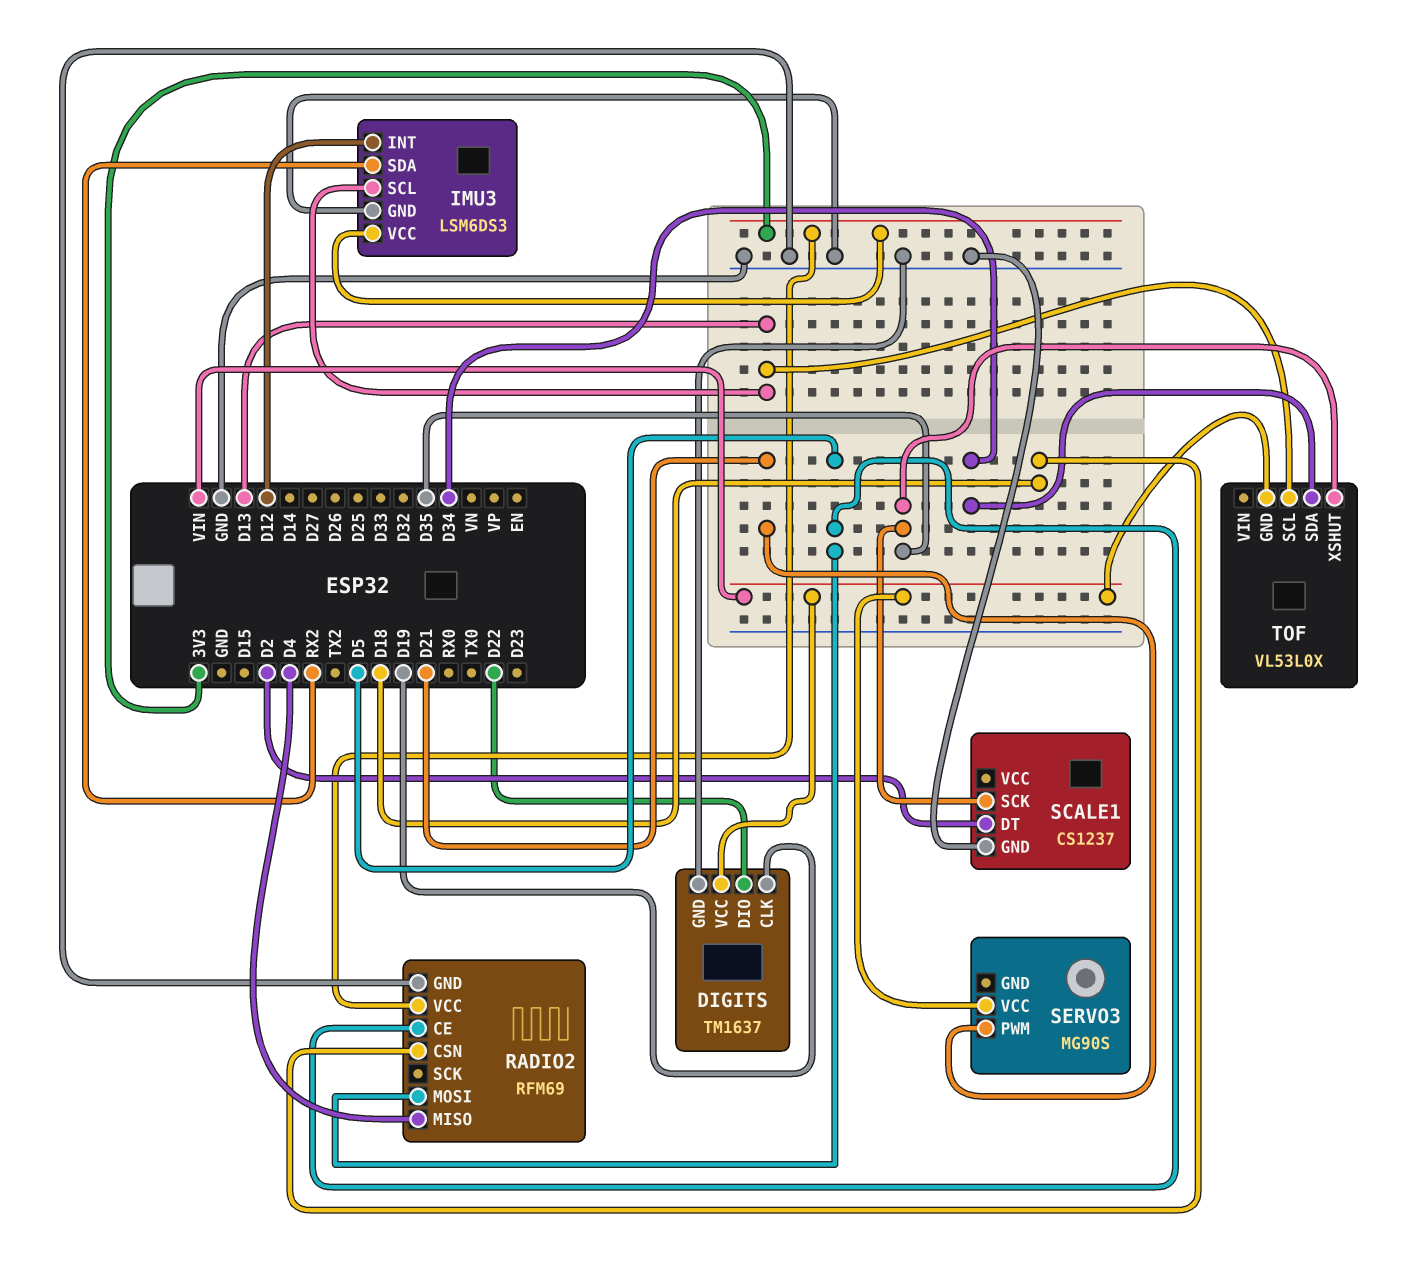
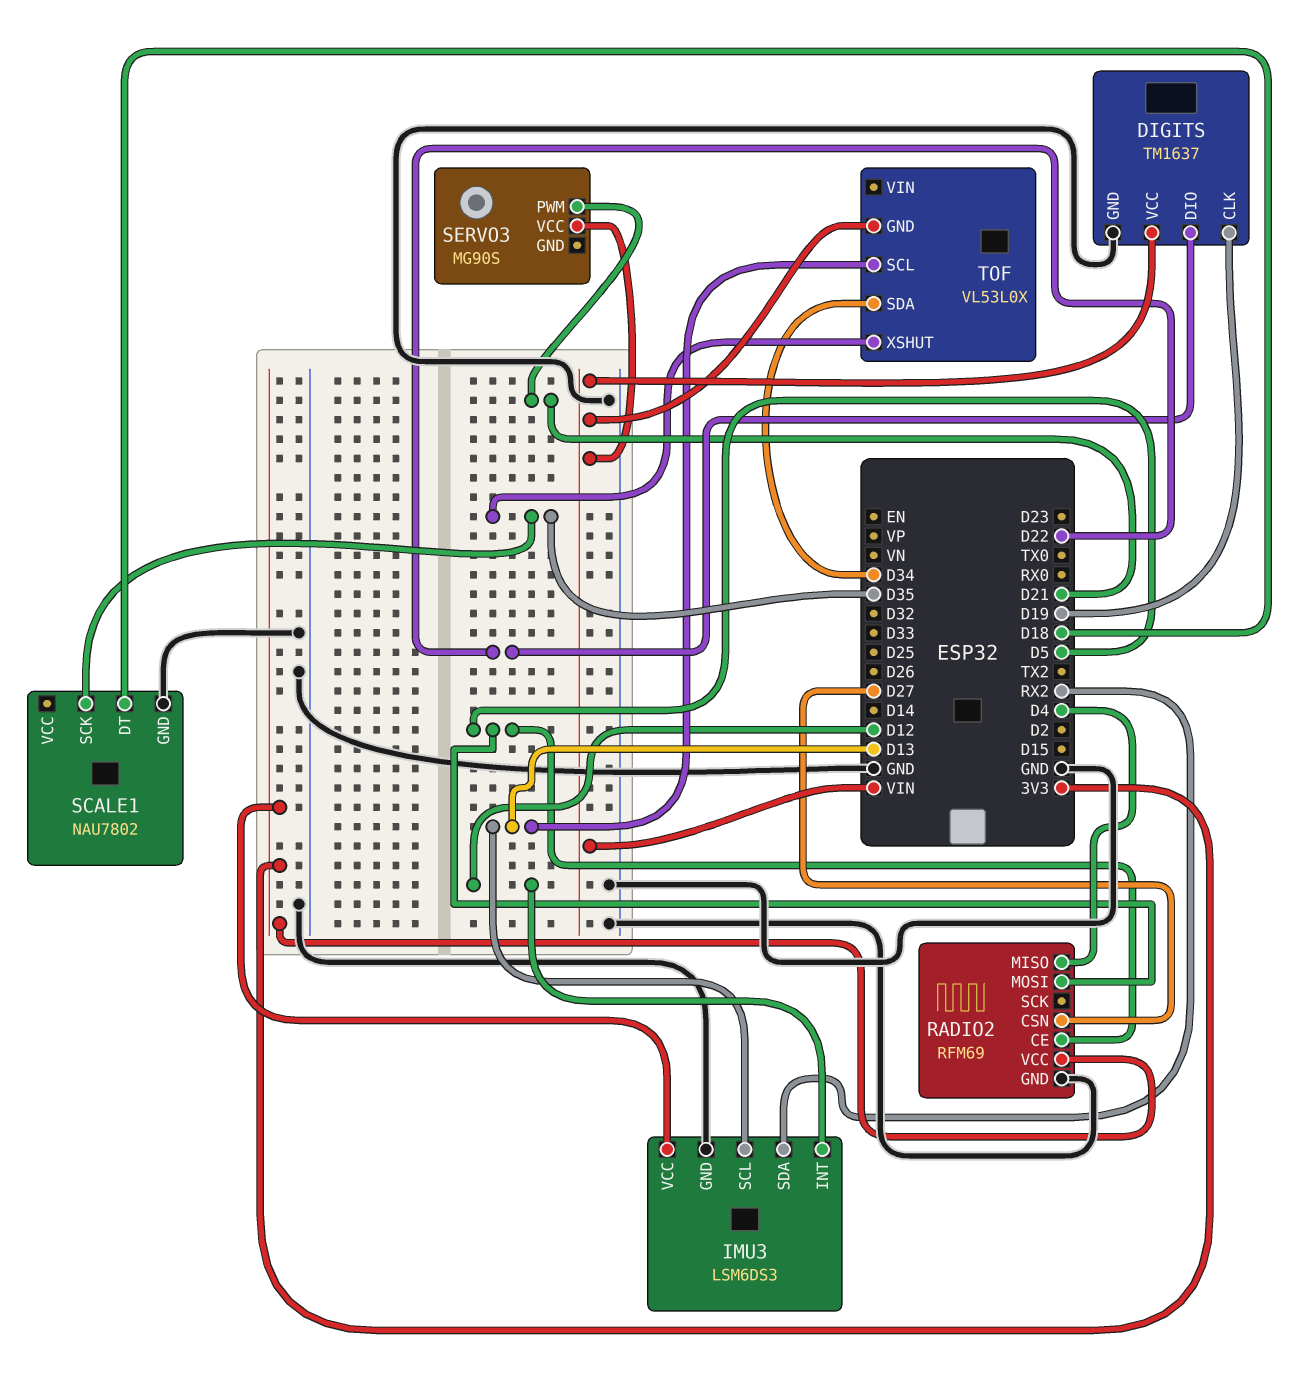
RADIO2 pin CSN: D18 -> D27
SCALE1: CS1237 -> NAU7802
SCALE1 pin DT: D2 -> D18

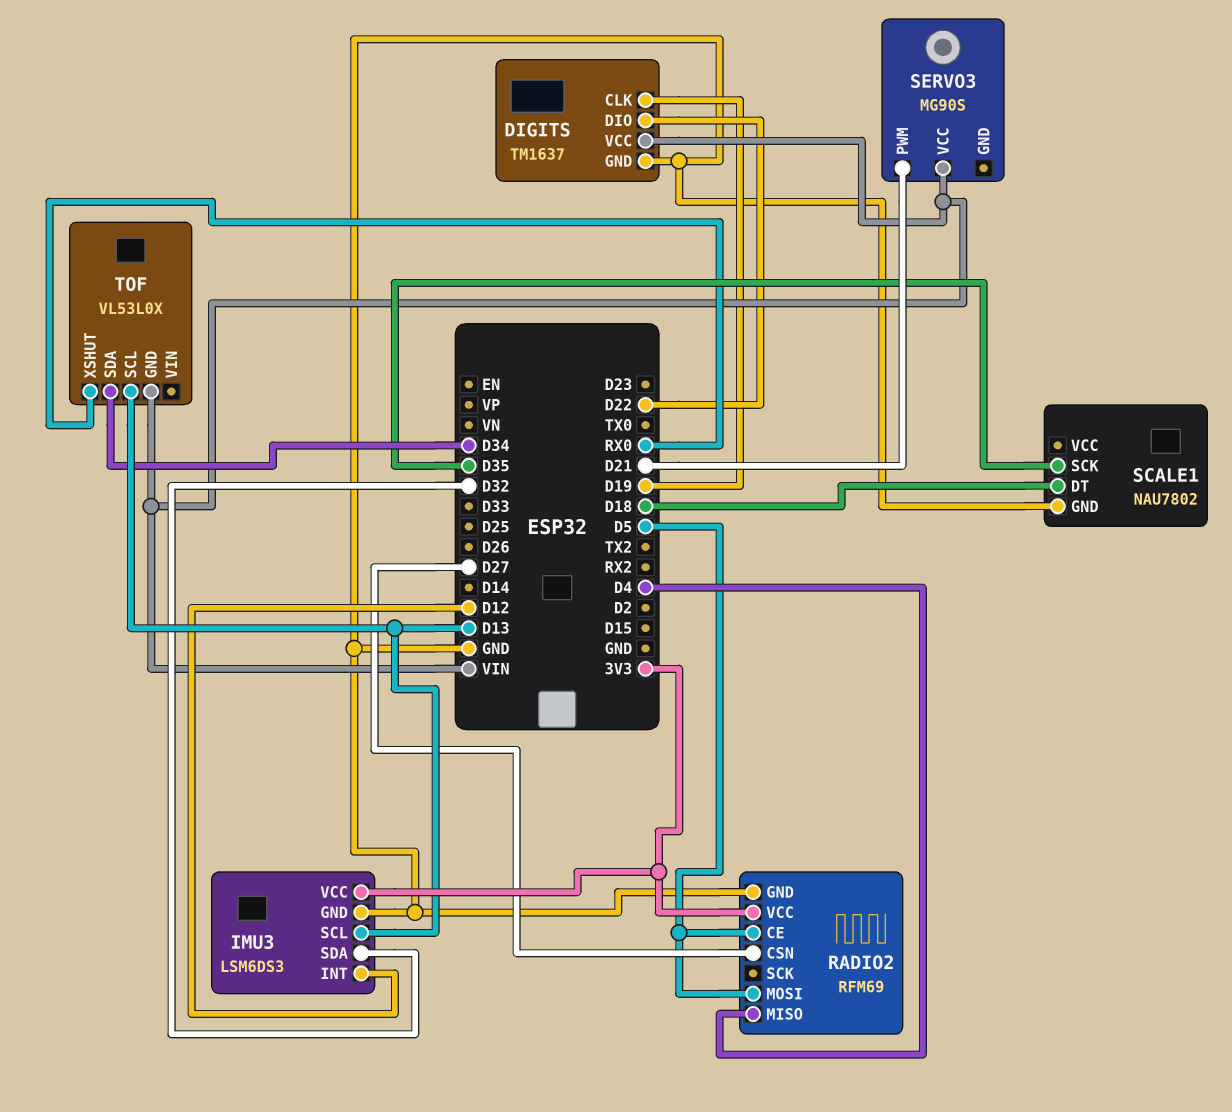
IMU3 pin SDA: RX2 -> D32
TOF pin XSHUT: D35 -> RX0

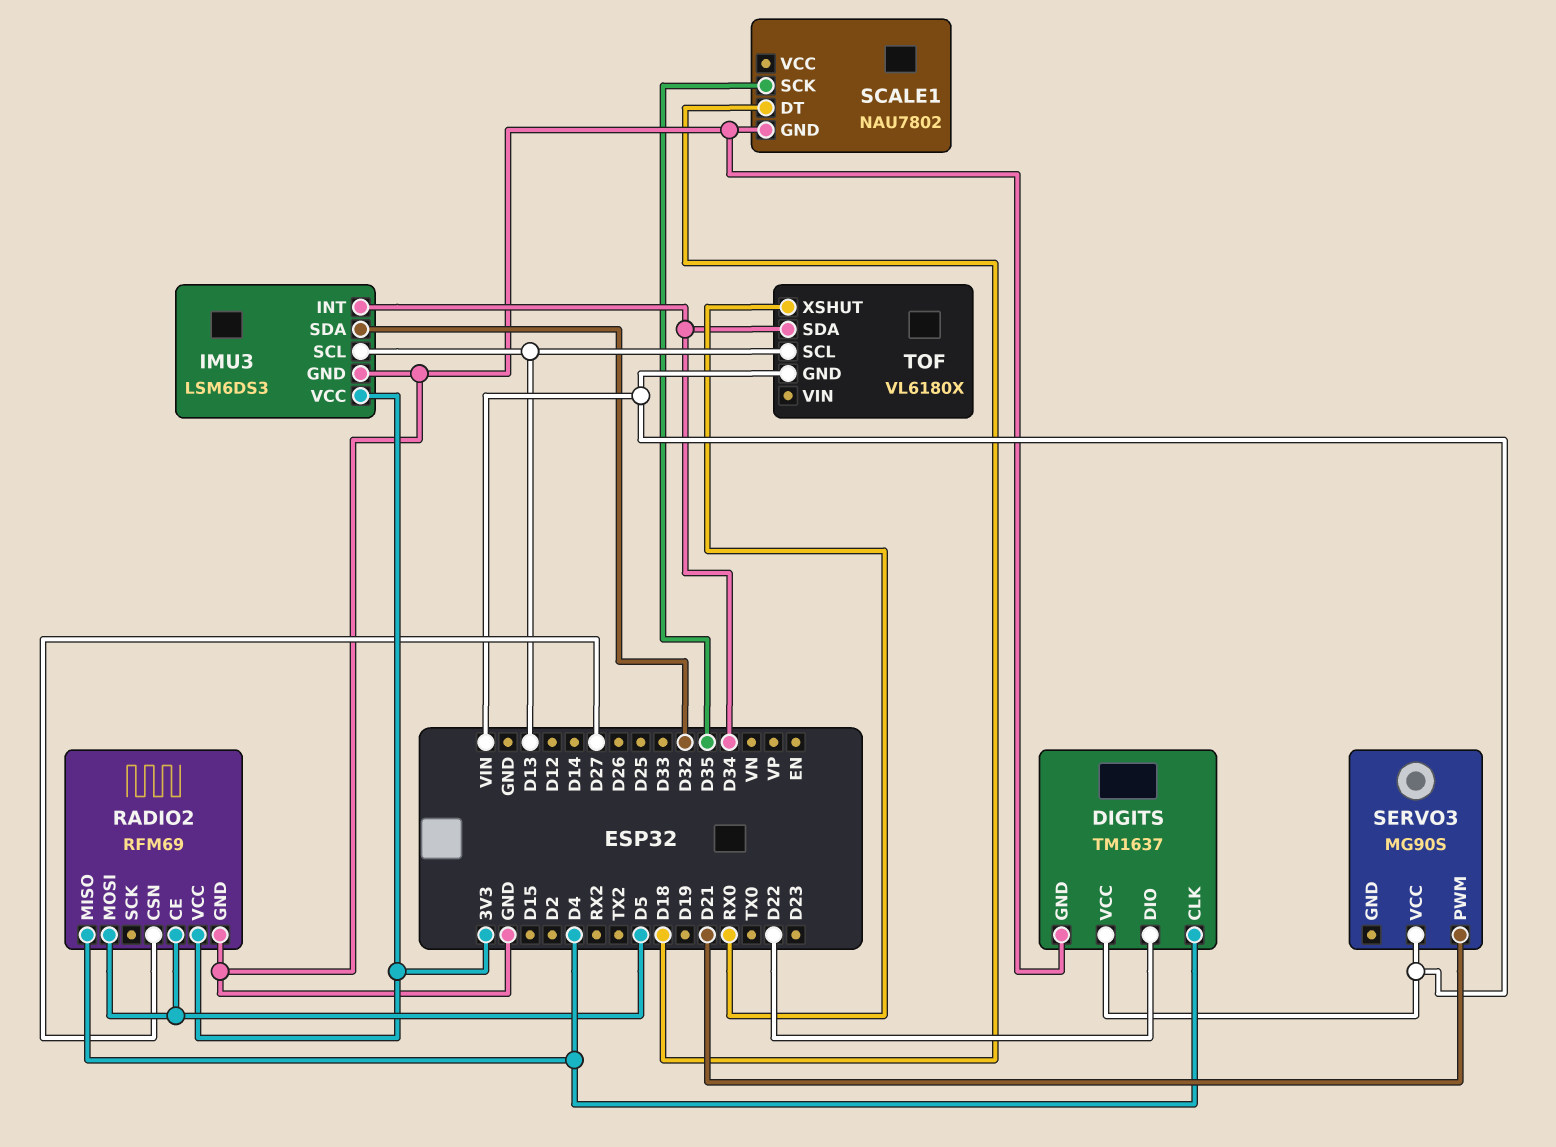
DIGITS pin CLK: D19 -> D4
IMU3 pin INT: D12 -> D34
TOF: VL53L0X -> VL6180X

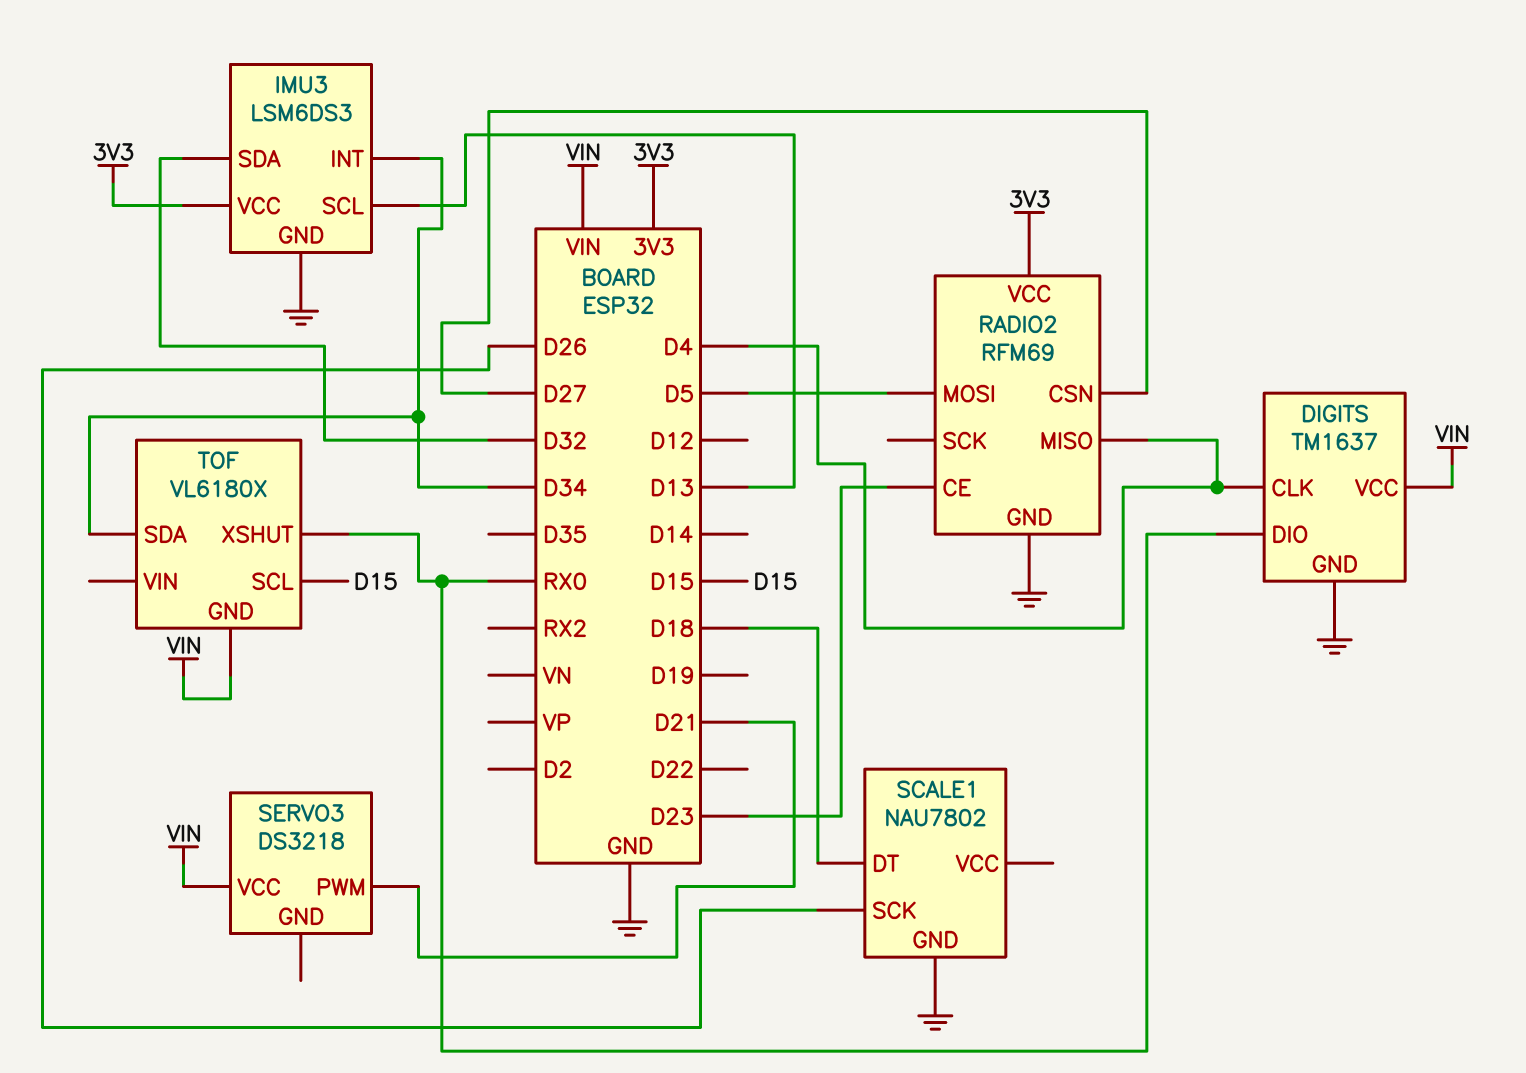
DIGITS pin DIO: D22 -> RX0
RADIO2 pin CE: D5 -> D23
SCALE1 pin SCK: D35 -> D26
SERVO3: MG90S -> DS3218
TOF pin SCL: D13 -> D15

